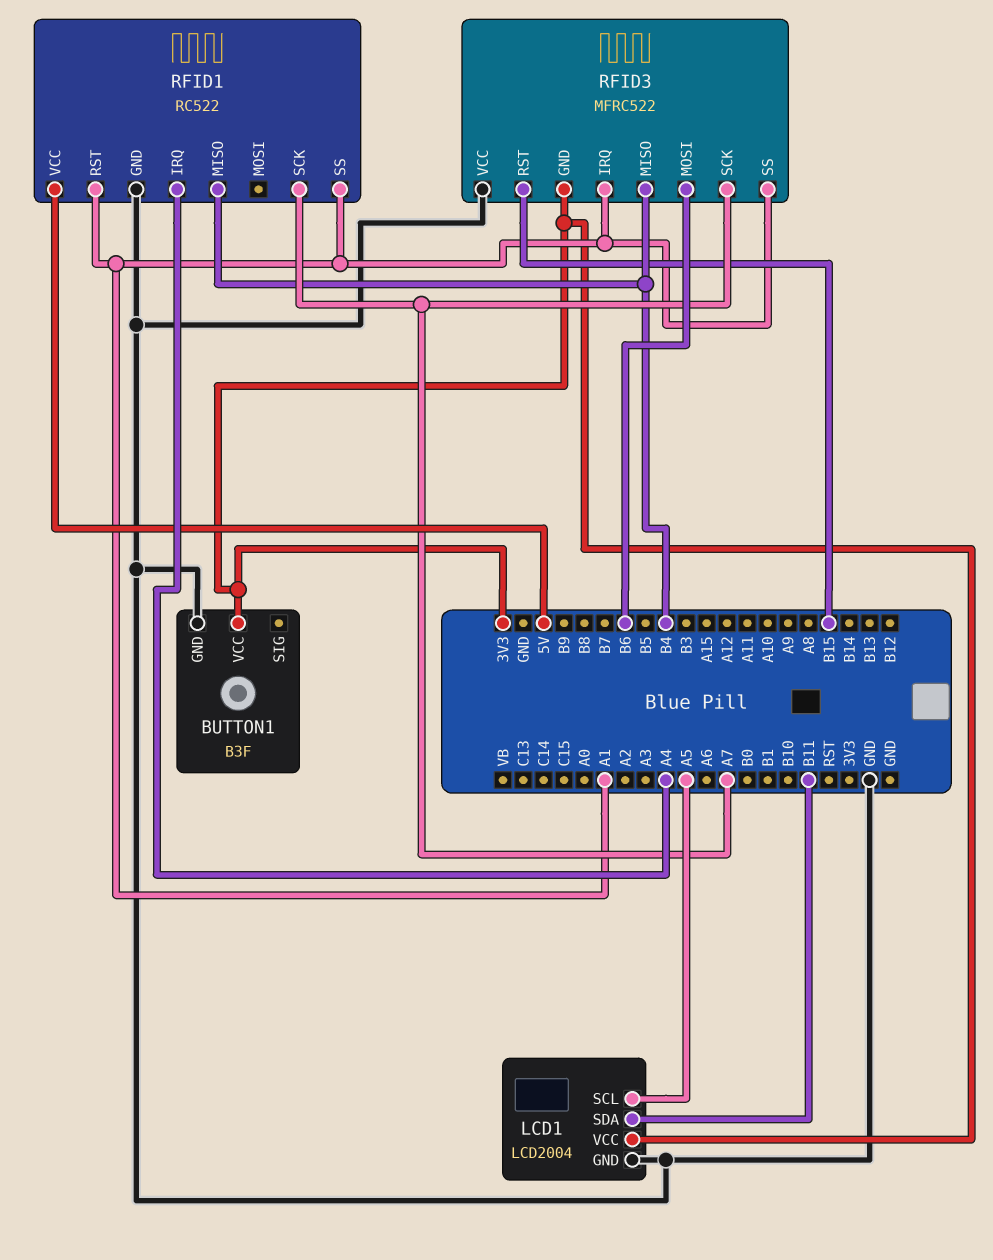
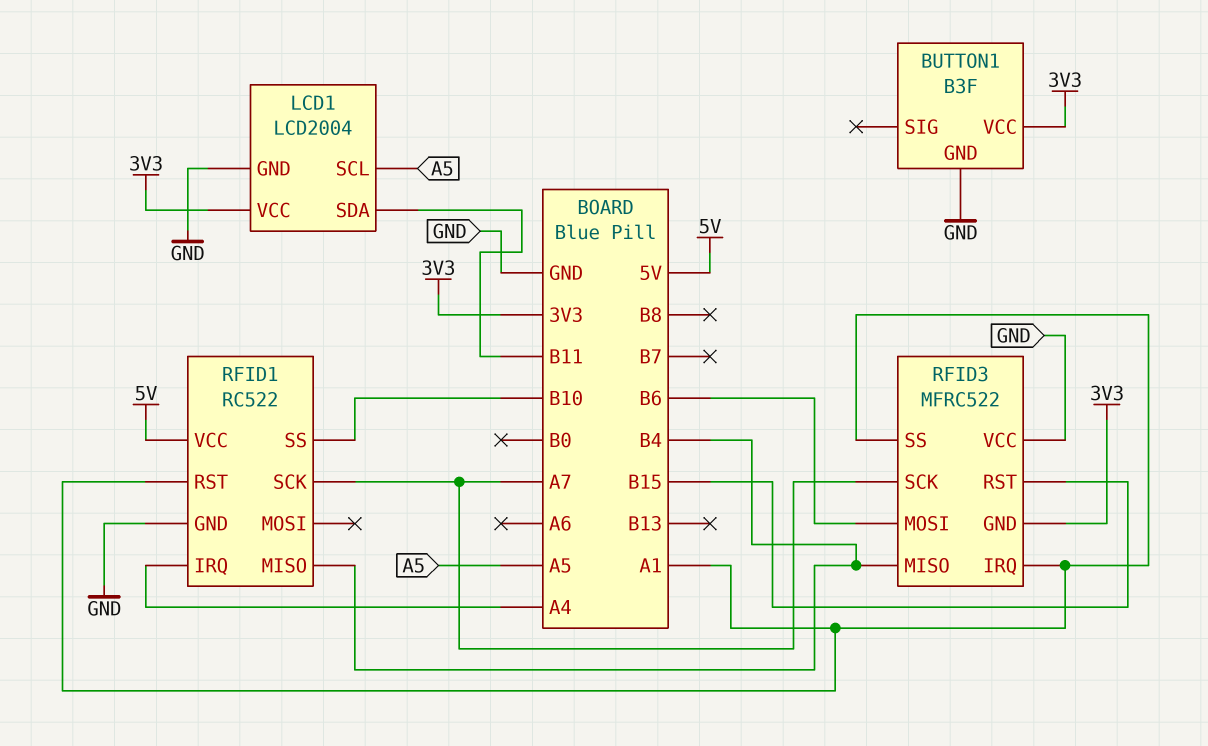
RFID1 pin SS: A1 -> B10

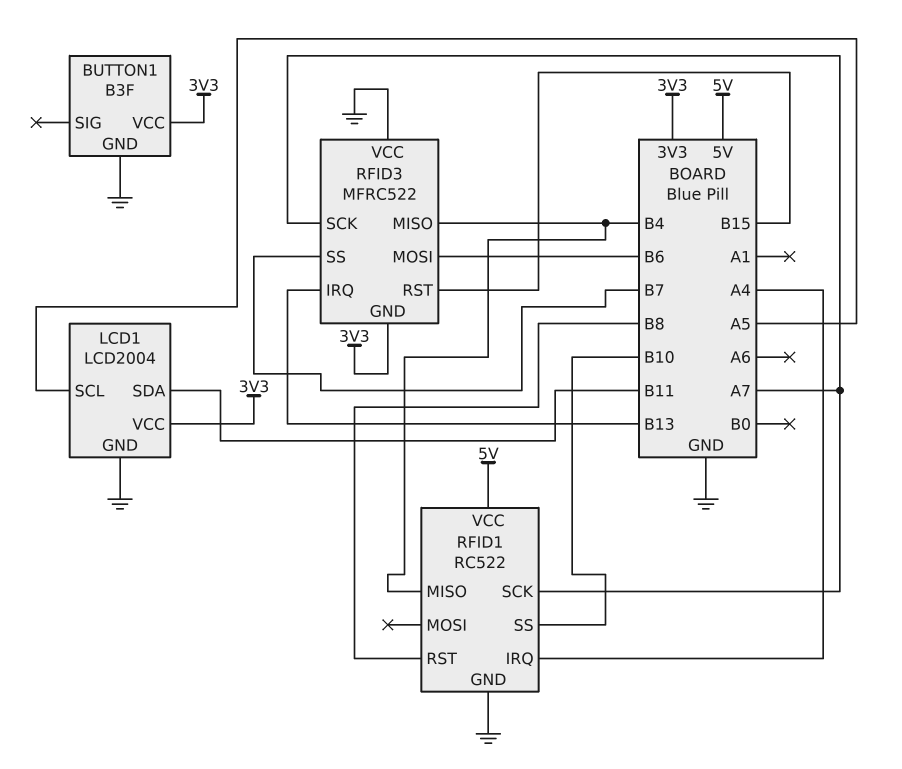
RFID1 pin RST: A1 -> B8
RFID3 pin IRQ: A1 -> B13
RFID3 pin SS: A1 -> B7

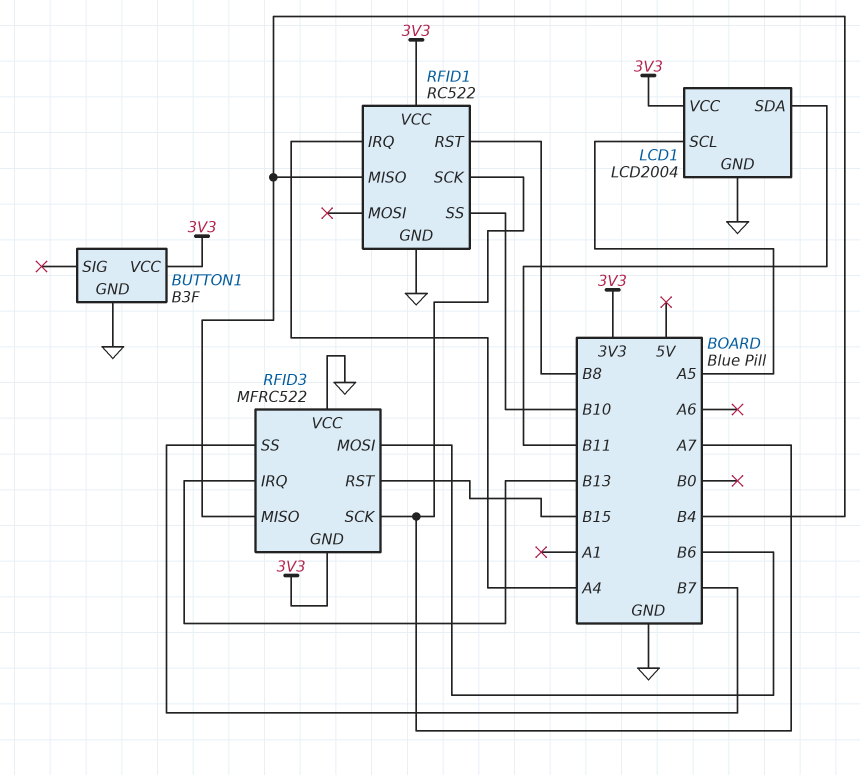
RFID1 pin VCC: 5V -> 3V3

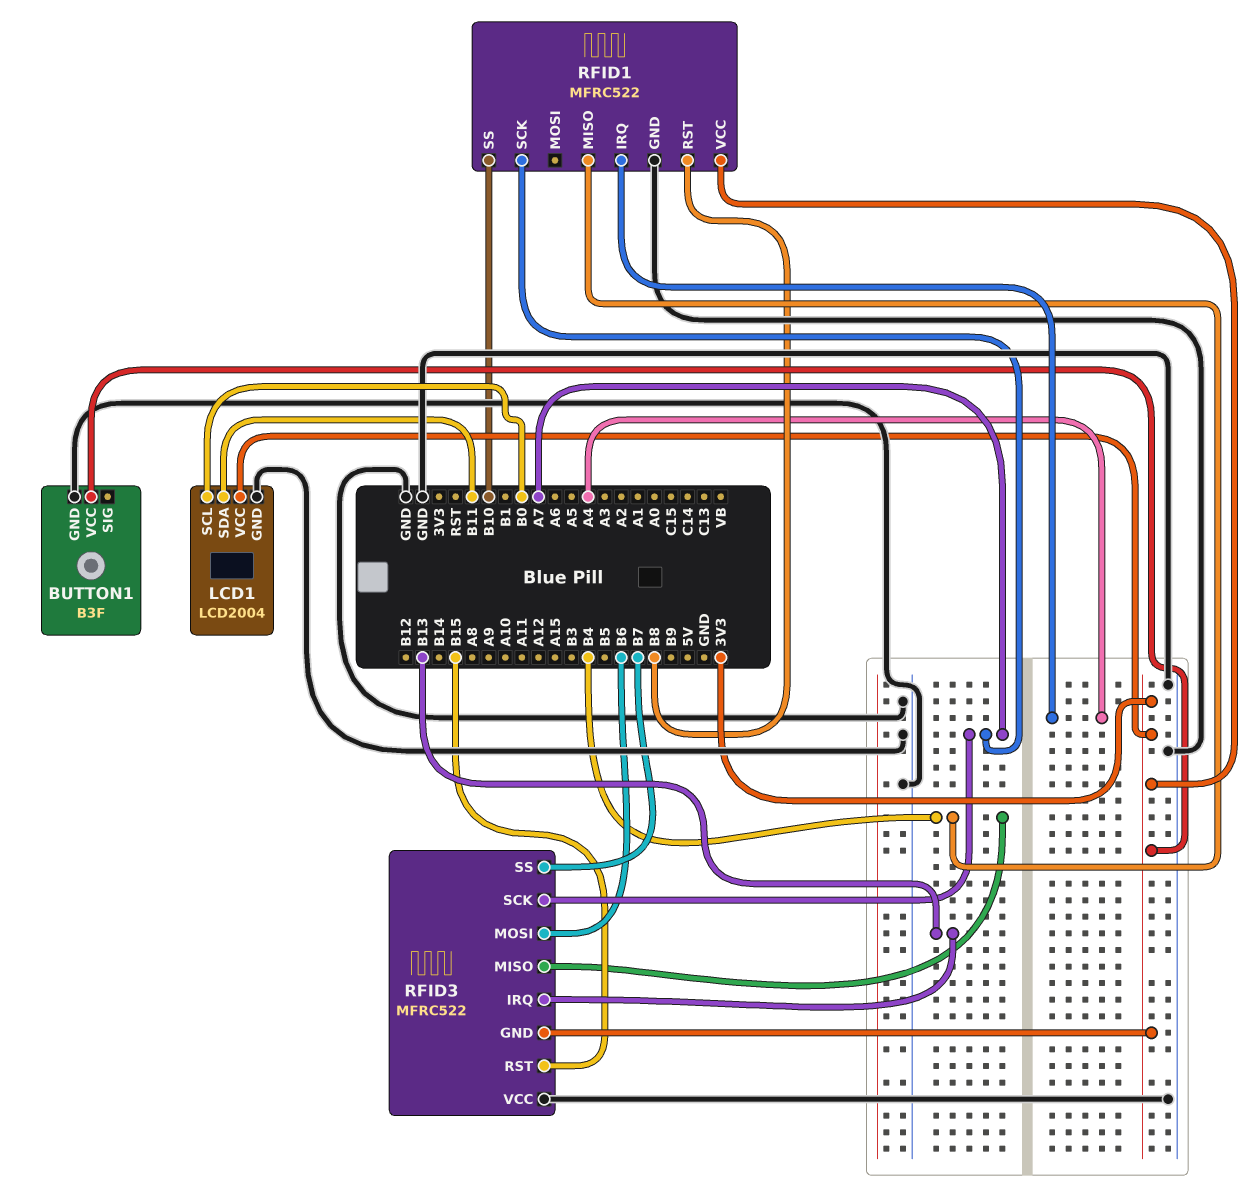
LCD1 pin SCL: A5 -> B0
RFID1: RC522 -> MFRC522

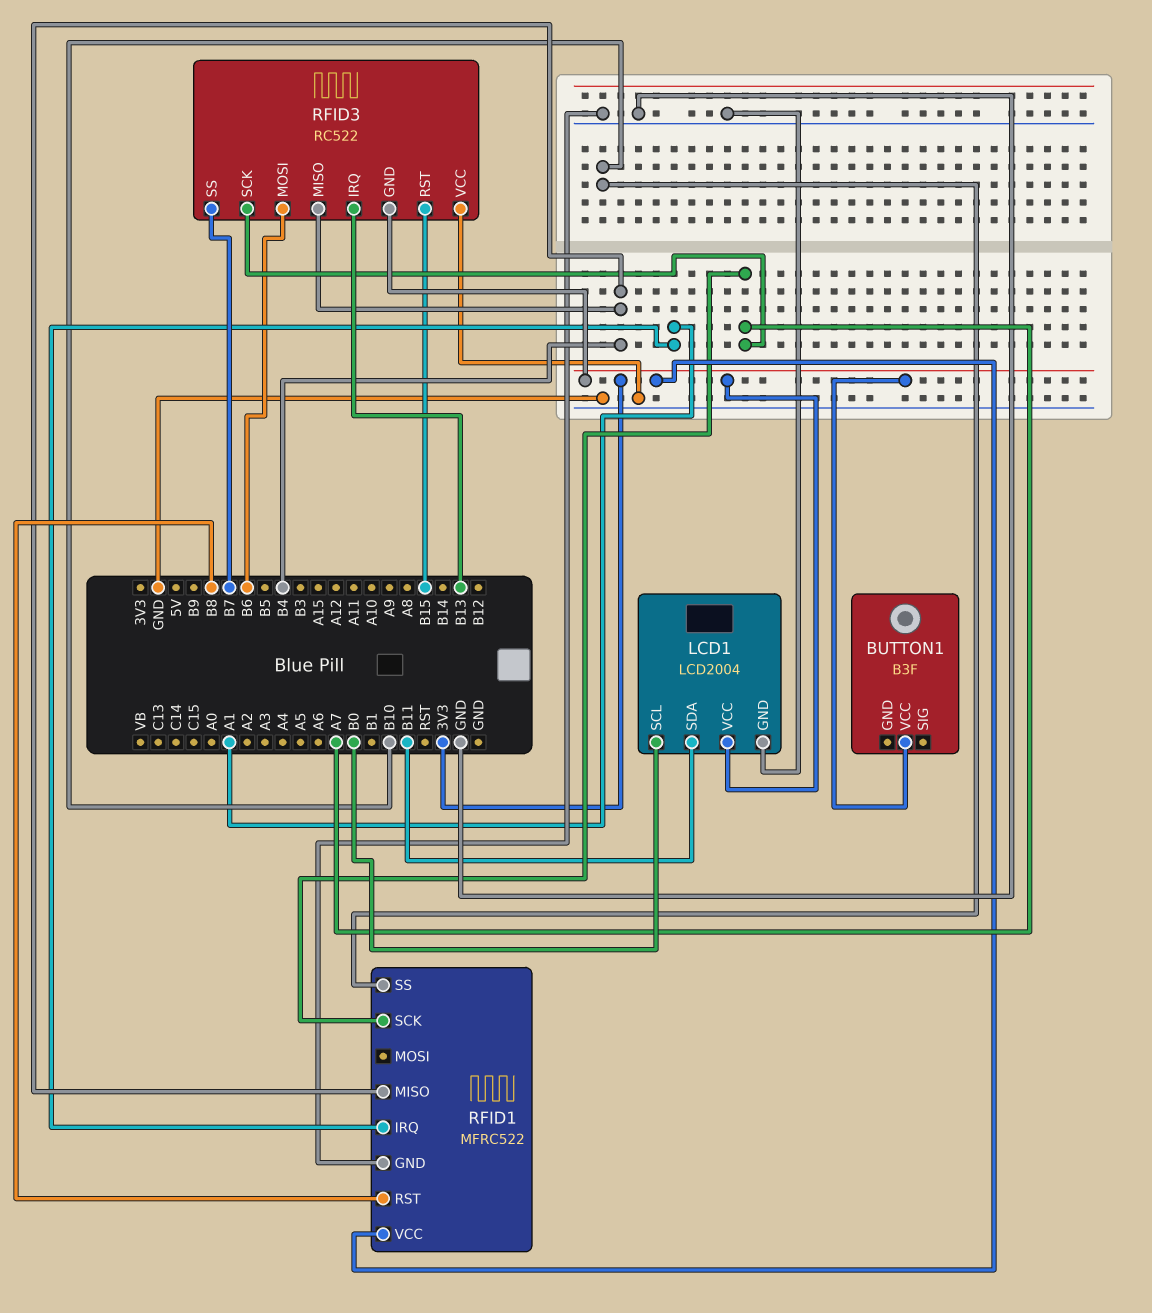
BUTTON1 pin GND: GND -> none
RFID1 pin IRQ: A4 -> A1
RFID3: MFRC522 -> RC522

